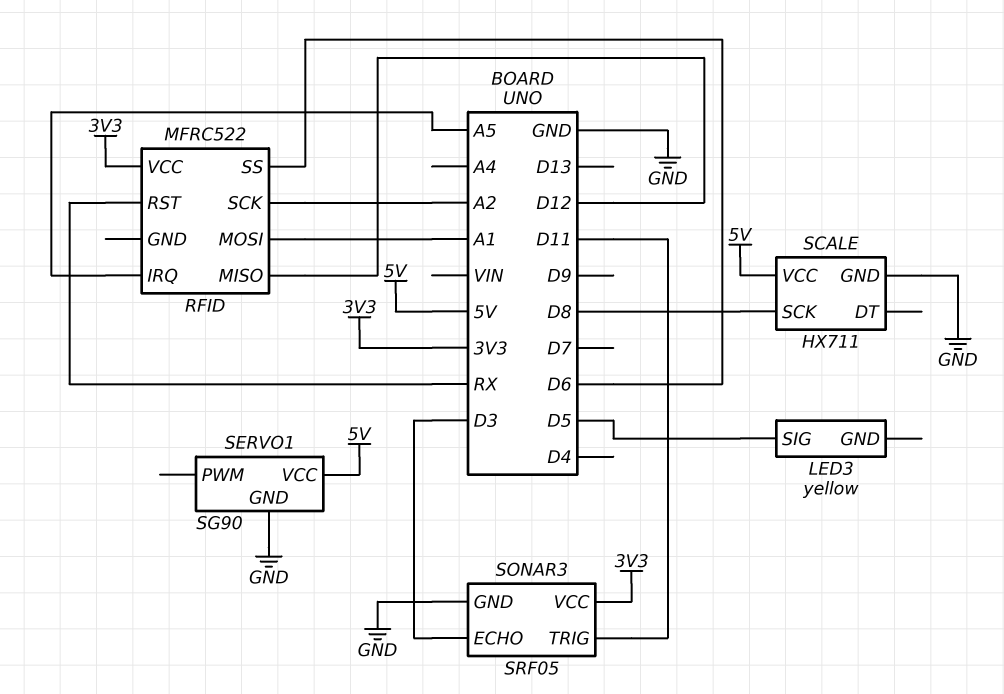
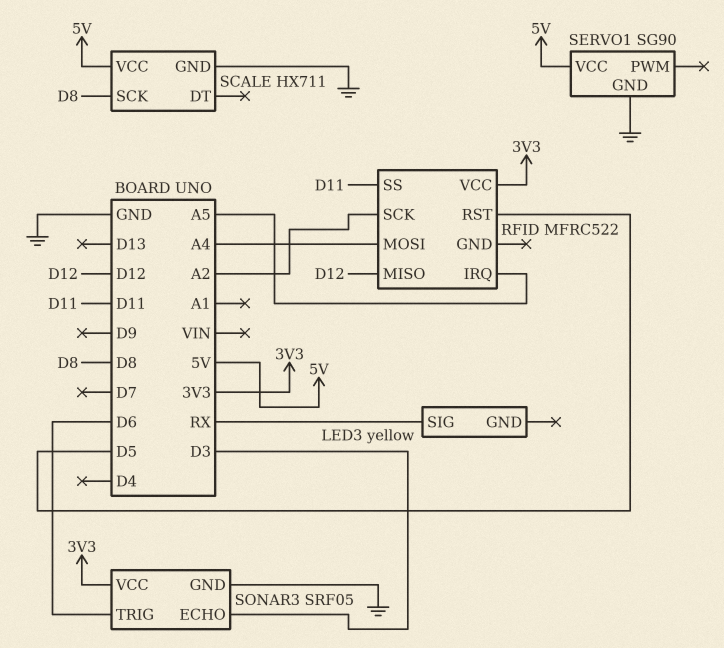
LED3 pin SIG: D5 -> RX
RFID pin MOSI: A1 -> A4
RFID pin RST: RX -> D5
RFID pin SS: D6 -> D11
SONAR3 pin TRIG: D11 -> D6

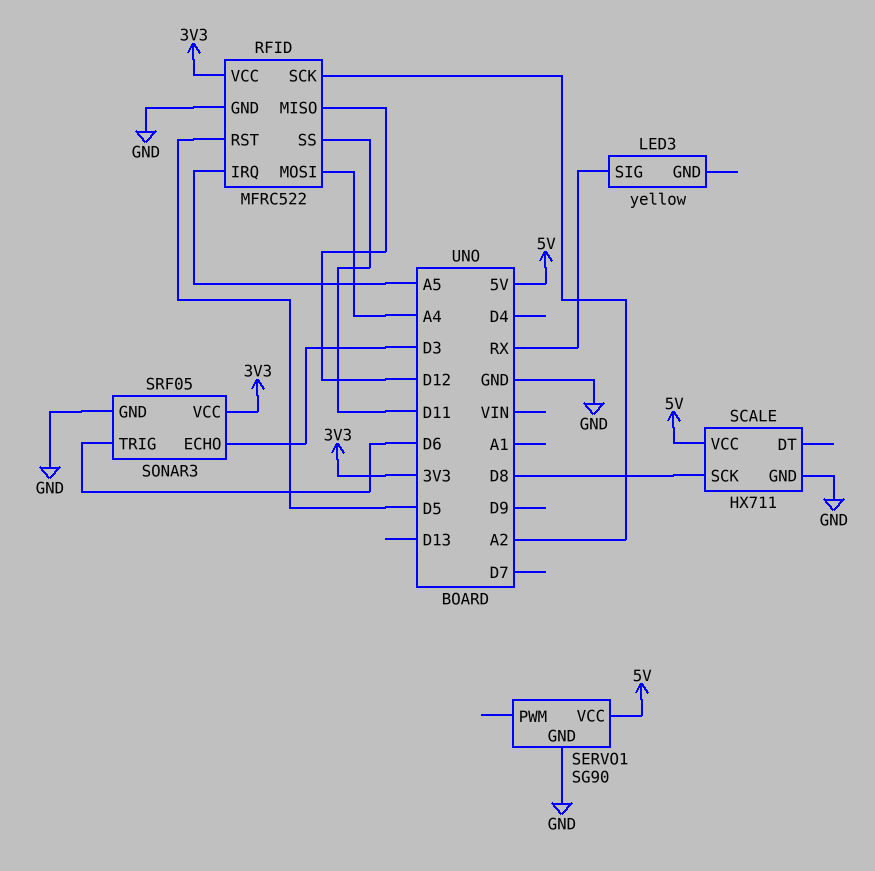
RFID pin GND: none -> GND

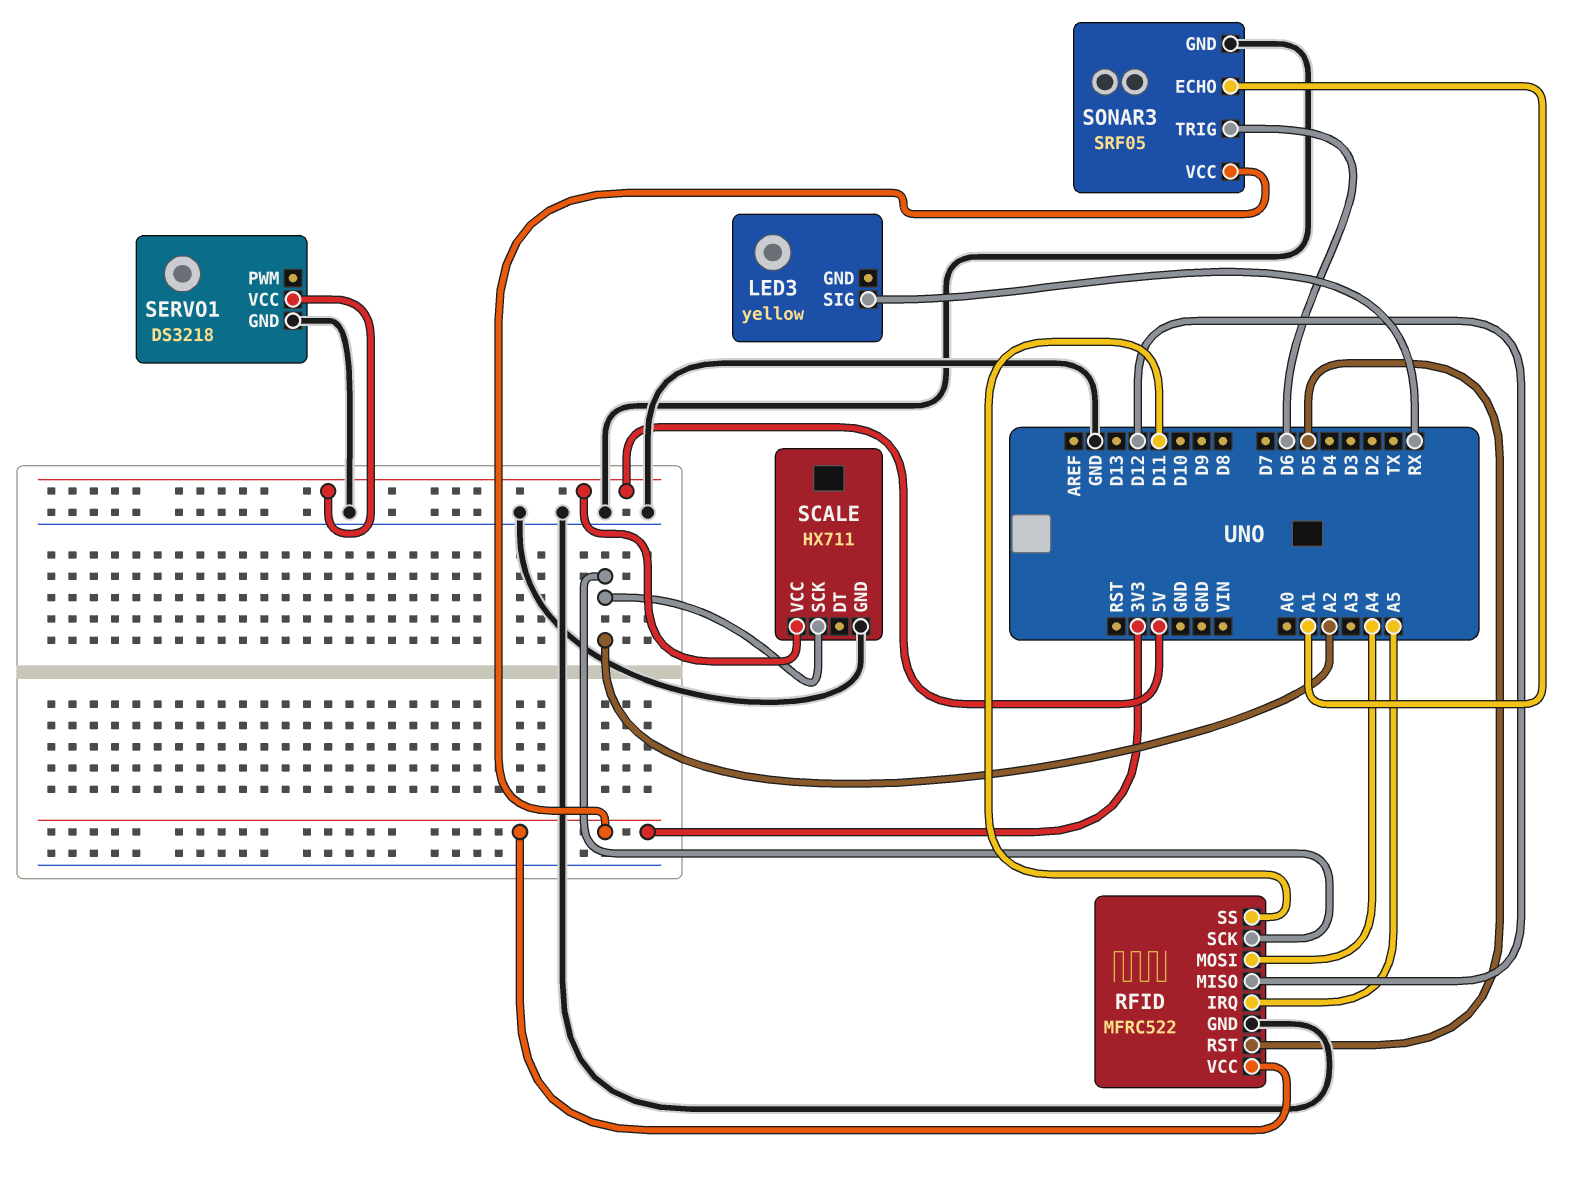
SCALE pin SCK: D8 -> A2
SERVO1: SG90 -> DS3218
SONAR3 pin ECHO: D3 -> A1

